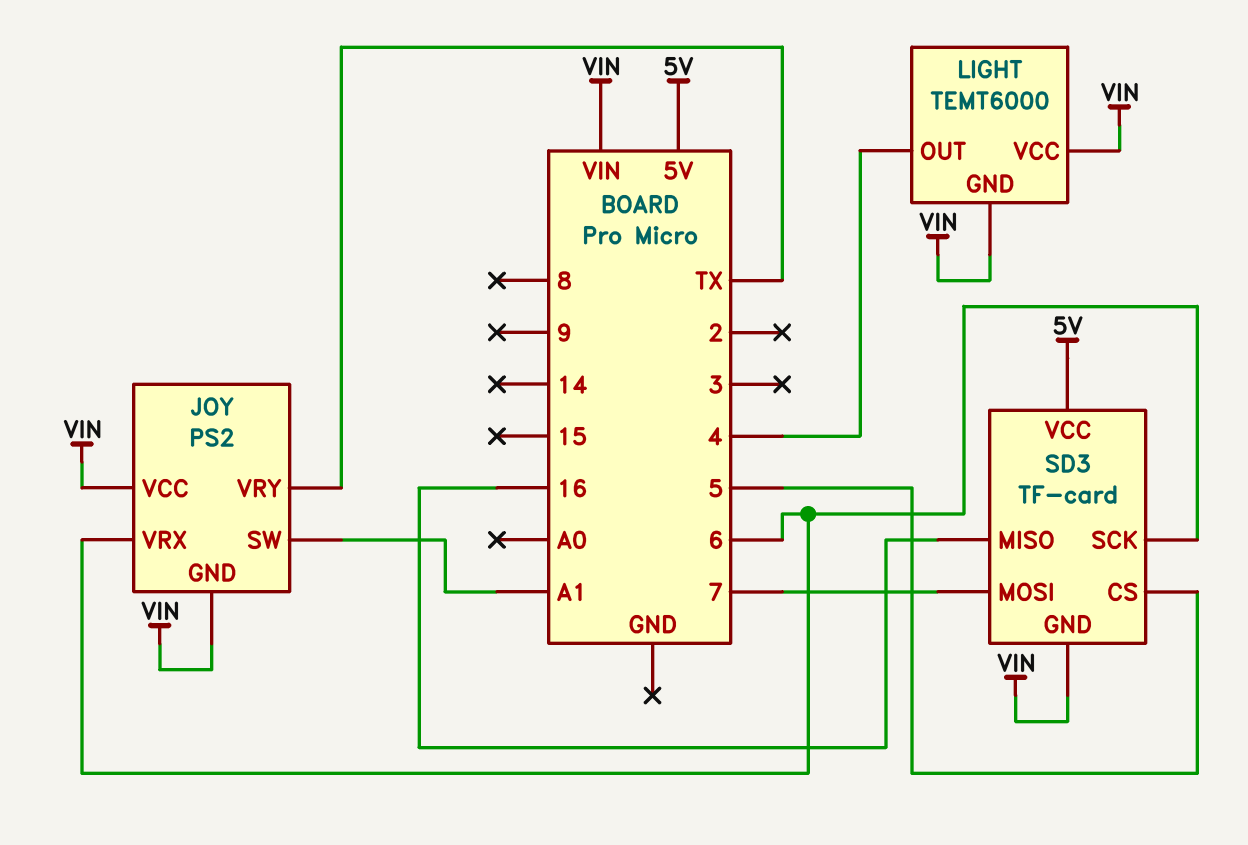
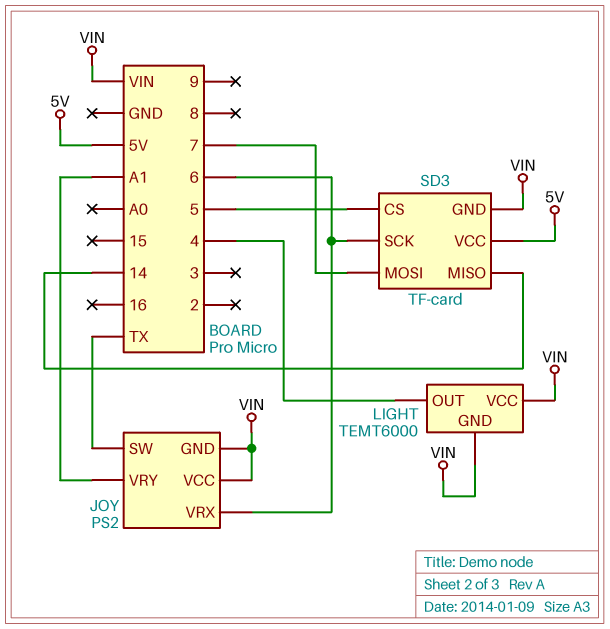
JOY pin SW: A1 -> TX
JOY pin VRY: TX -> A1
SD3 pin MISO: 16 -> 14

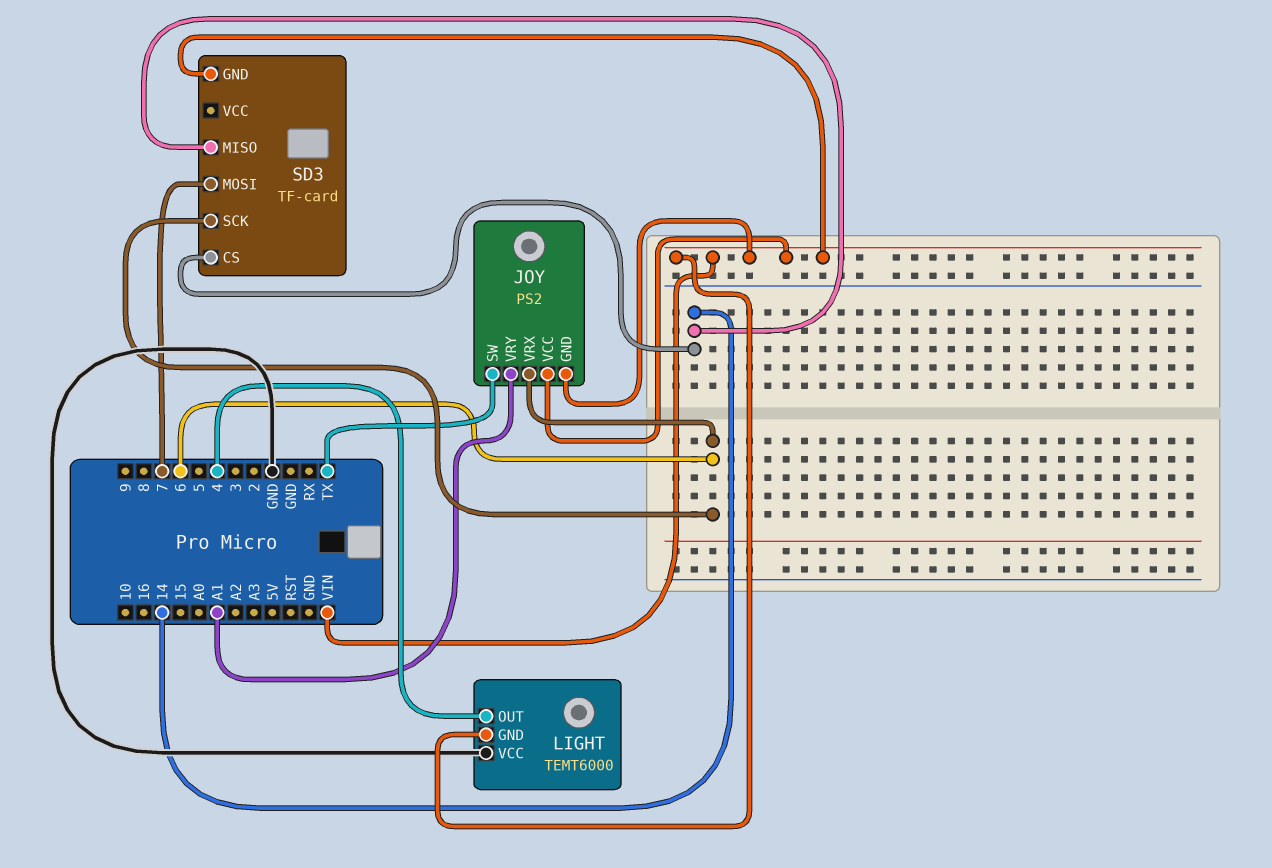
LIGHT pin VCC: VIN -> GND
SD3 pin CS: 5 -> 14
SD3 pin VCC: 5V -> none

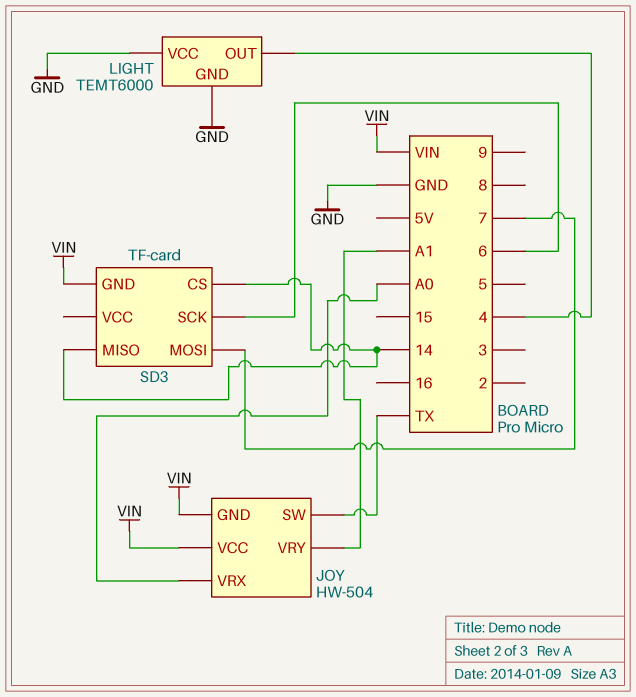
JOY: PS2 -> HW-504
JOY pin VRX: 6 -> A0
LIGHT pin GND: VIN -> GND

